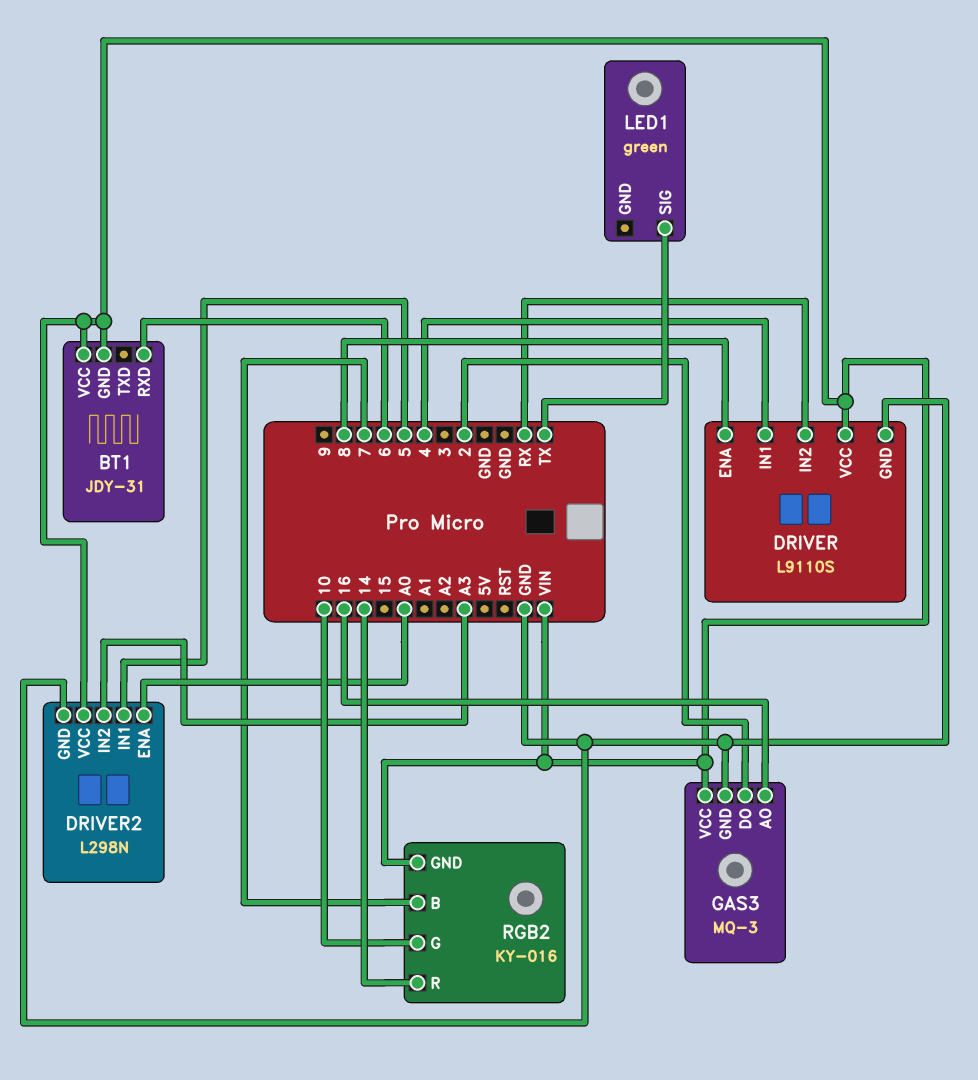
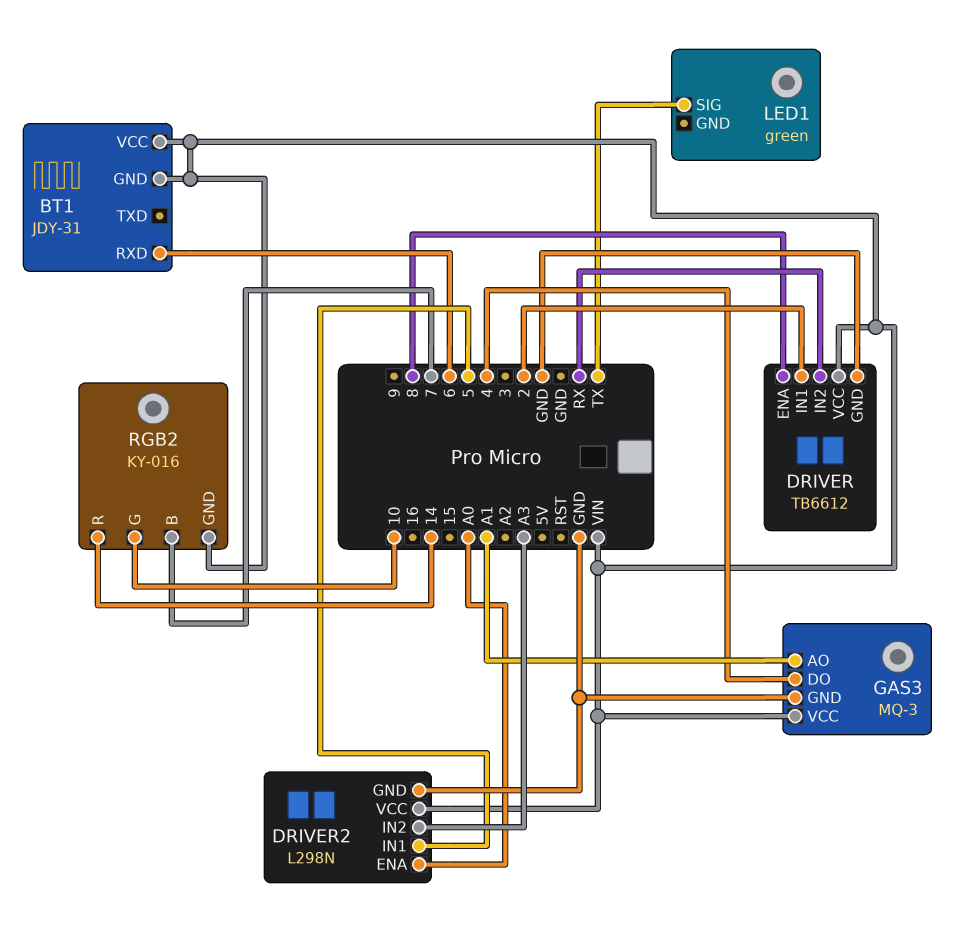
DRIVER: L9110S -> TB6612
DRIVER pin IN1: 4 -> 2
GAS3 pin AO: 16 -> A1
GAS3 pin DO: 2 -> 4

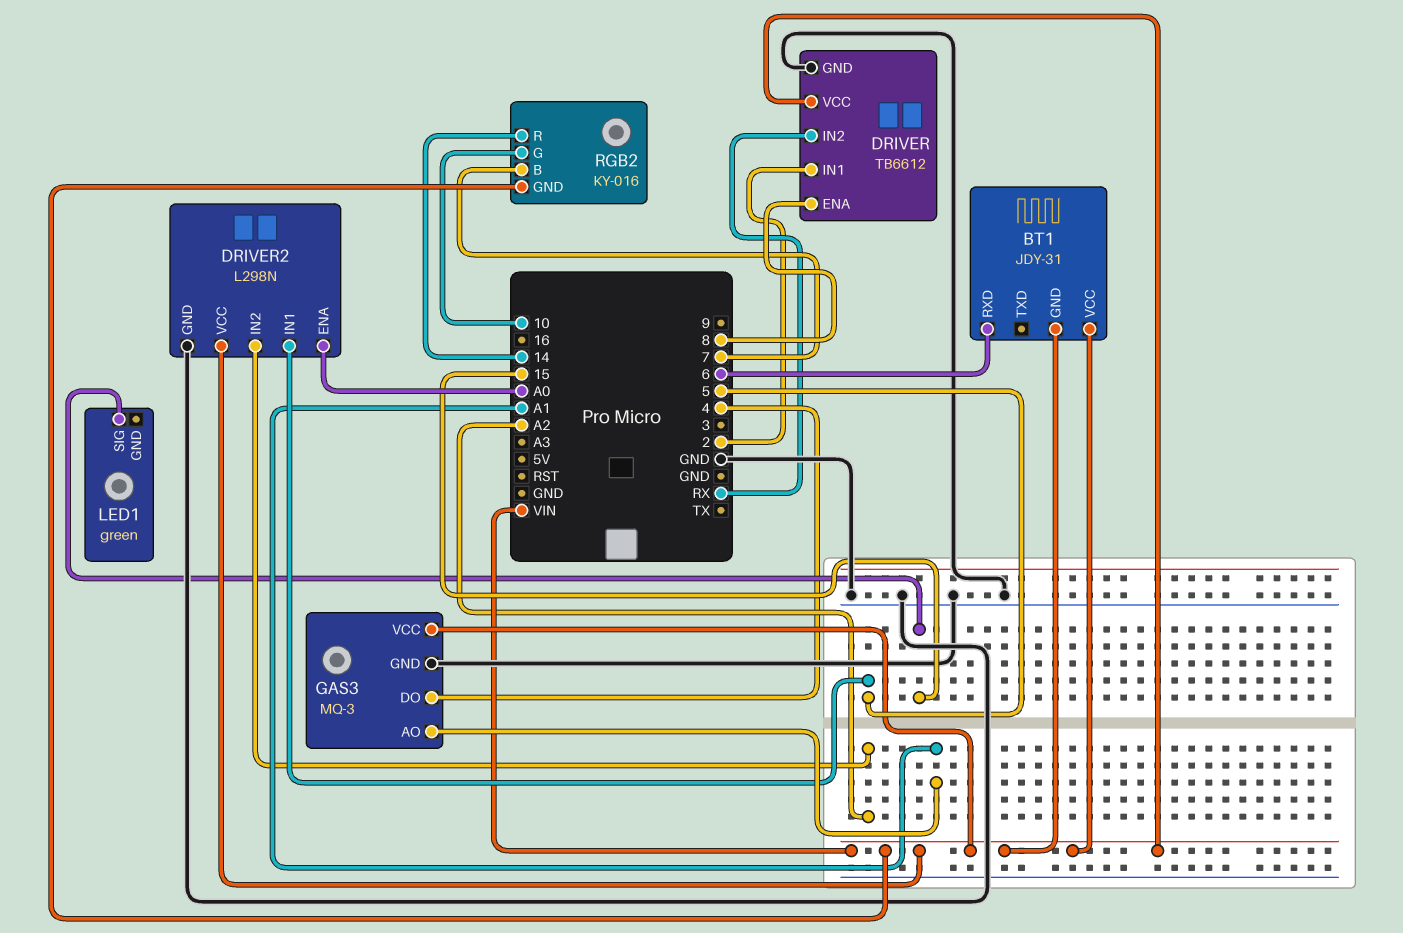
DRIVER2 pin IN2: A3 -> A2
LED1 pin SIG: TX -> 15

